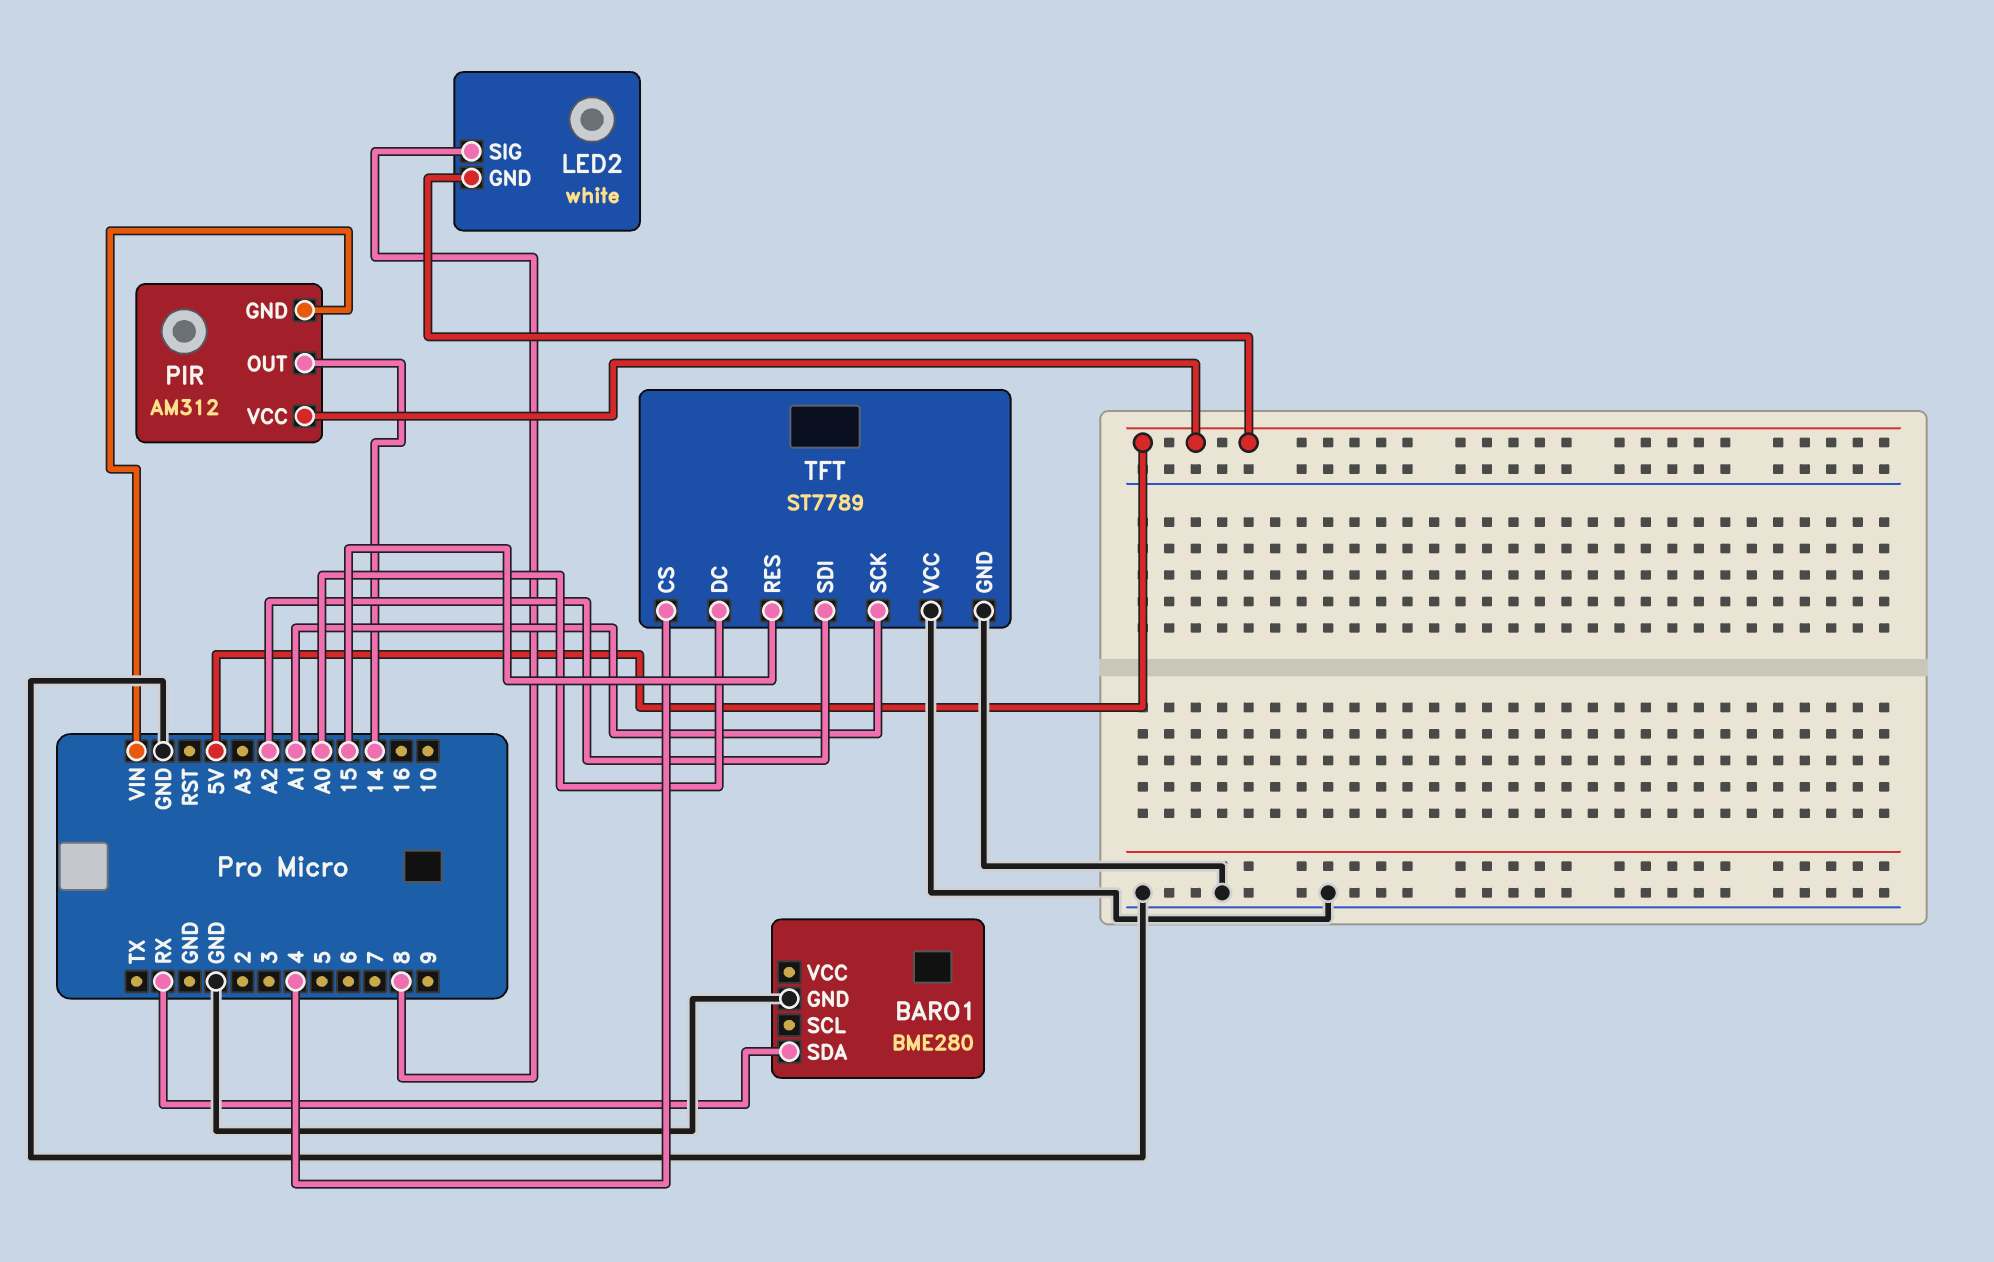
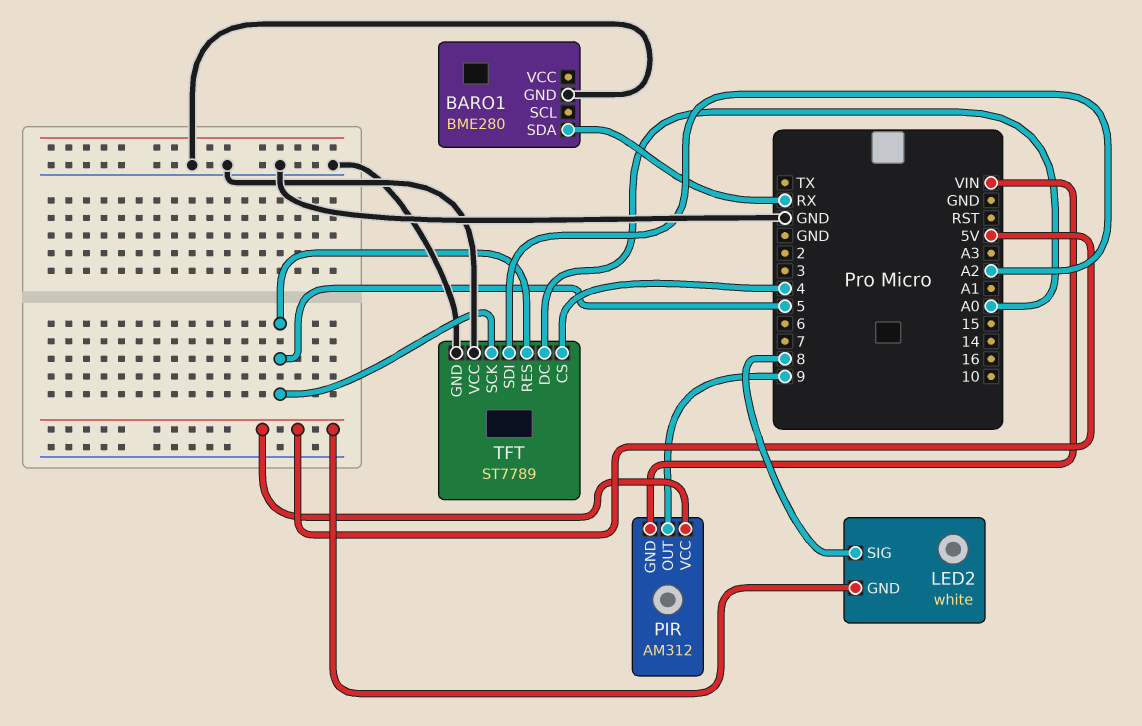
PIR pin OUT: 14 -> 9
TFT pin RES: 15 -> 5
TFT pin SCK: A1 -> 5

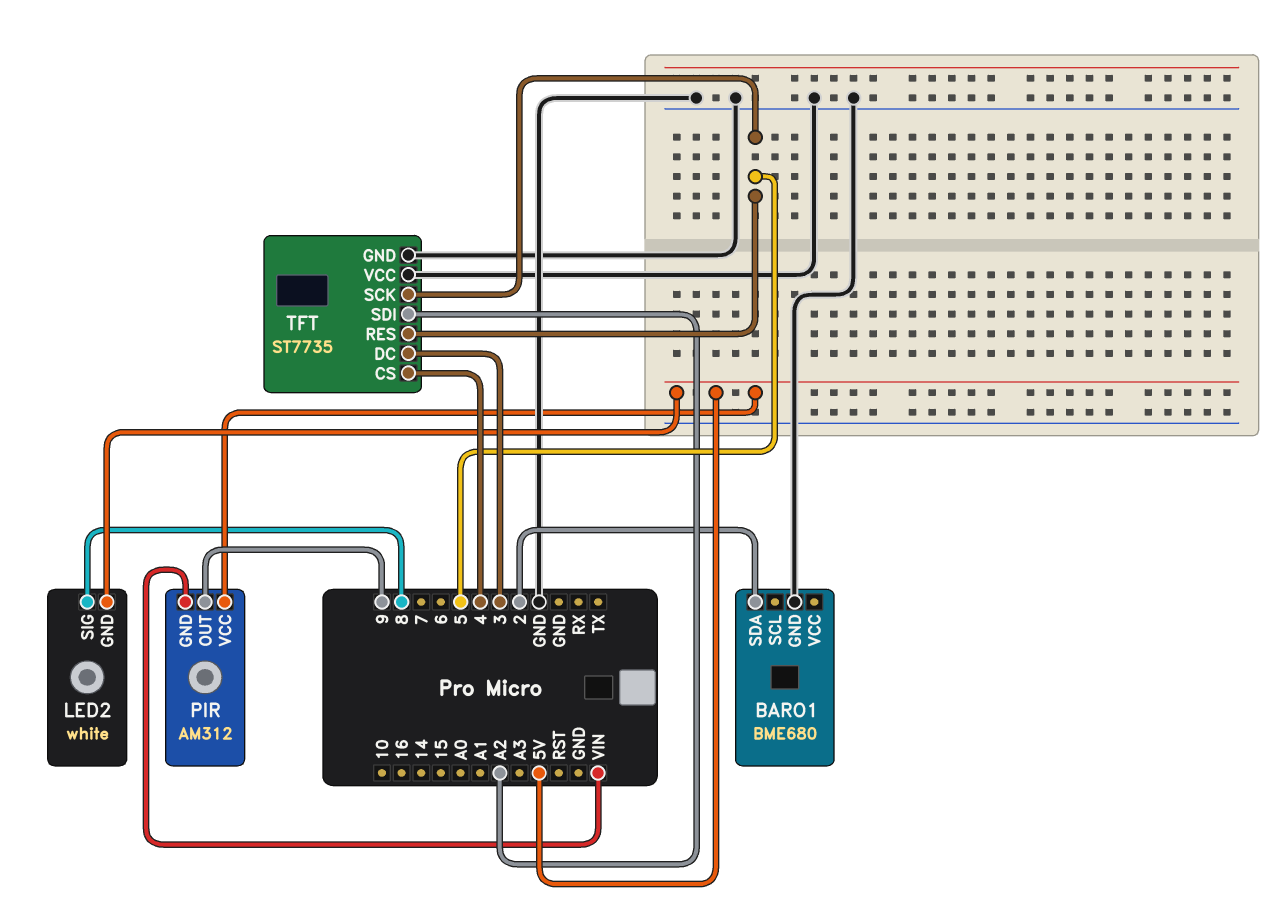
BARO1: BME280 -> BME680
BARO1 pin SDA: RX -> 2
TFT: ST7789 -> ST7735
TFT pin DC: A0 -> 3

